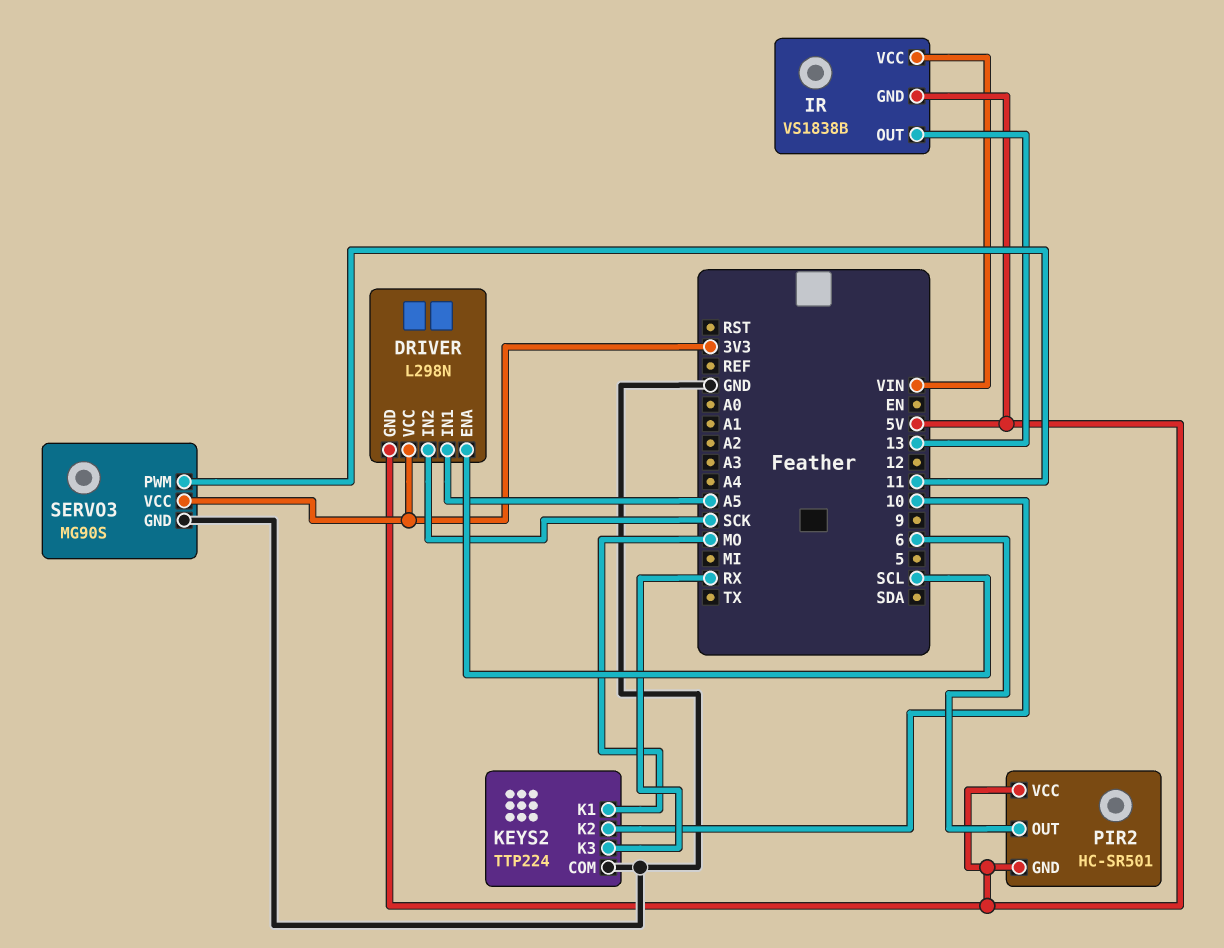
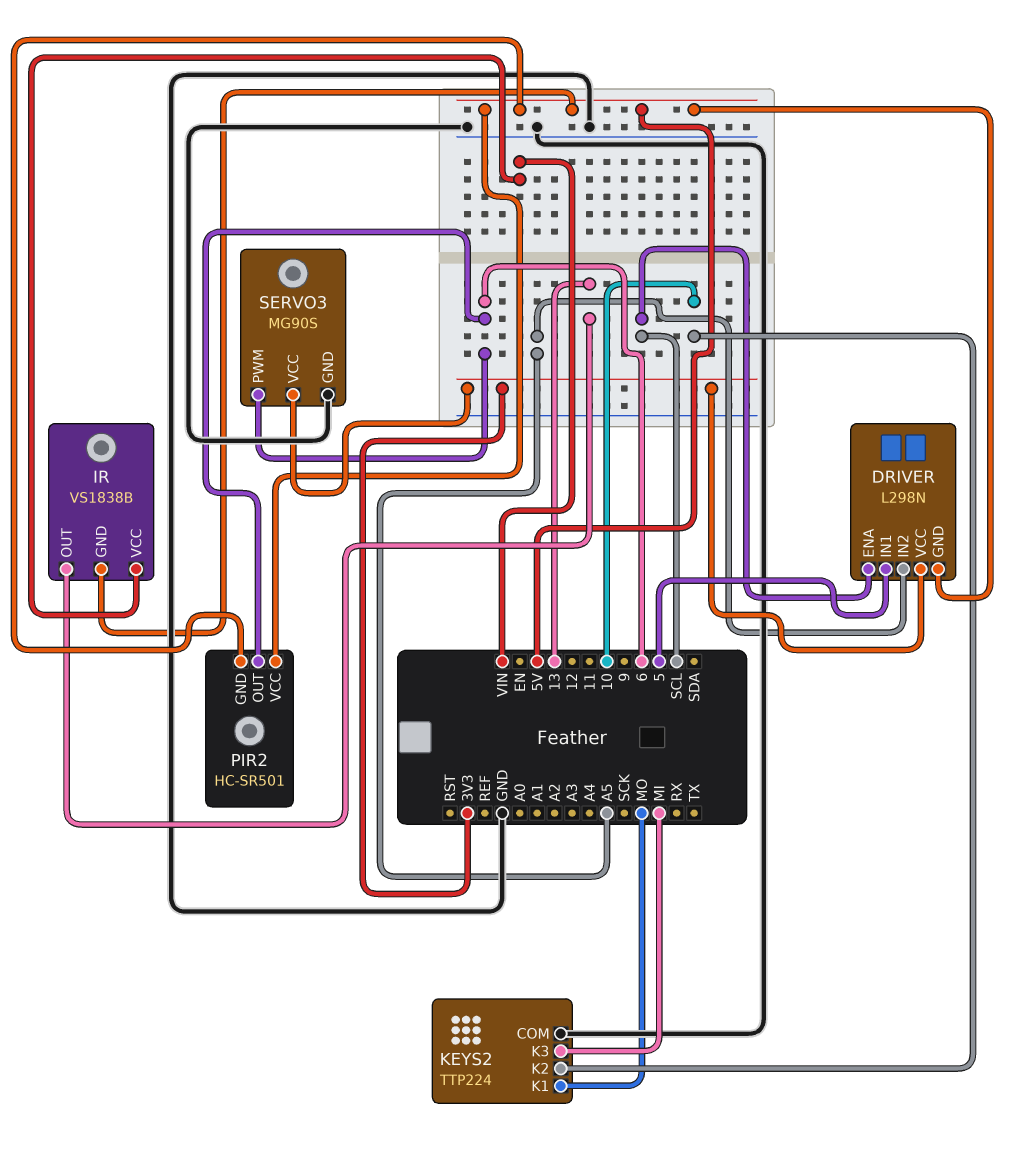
DRIVER pin IN1: A5 -> 5
DRIVER pin IN2: SCK -> A5
KEYS2 pin K3: RX -> MI
SERVO3 pin PWM: 11 -> 6

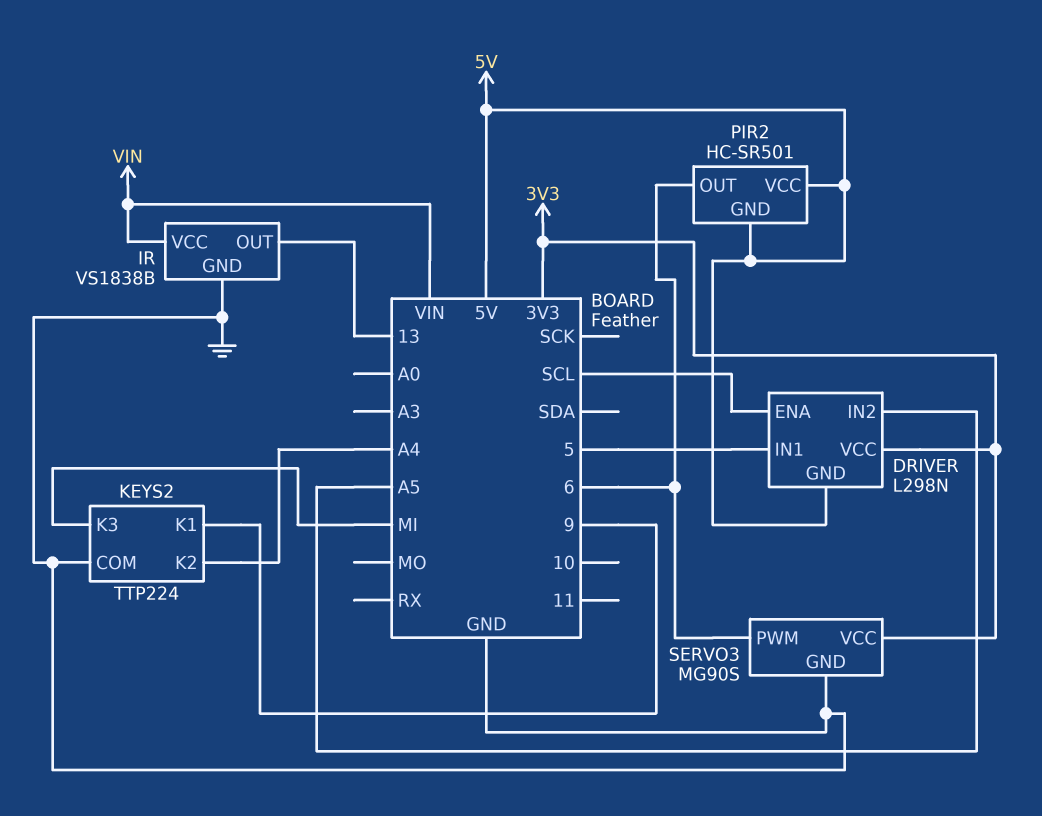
IR pin GND: 5V -> GND
KEYS2 pin K1: MO -> 9
KEYS2 pin K2: 10 -> A4

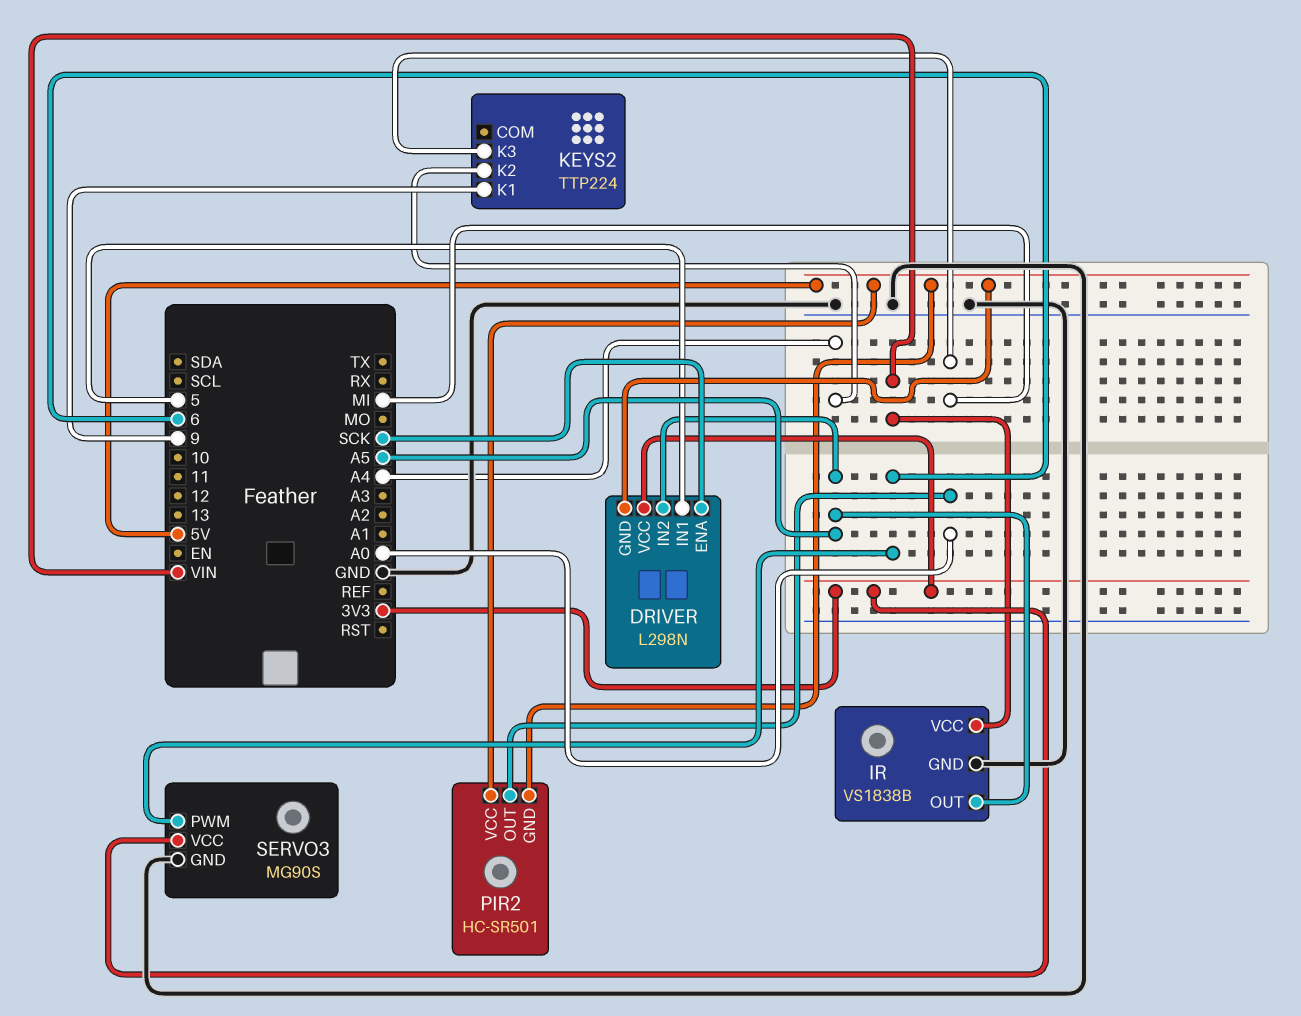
DRIVER pin ENA: SCL -> SCK
IR pin OUT: 13 -> A5
KEYS2 pin COM: GND -> none
PIR2 pin OUT: 6 -> A0

